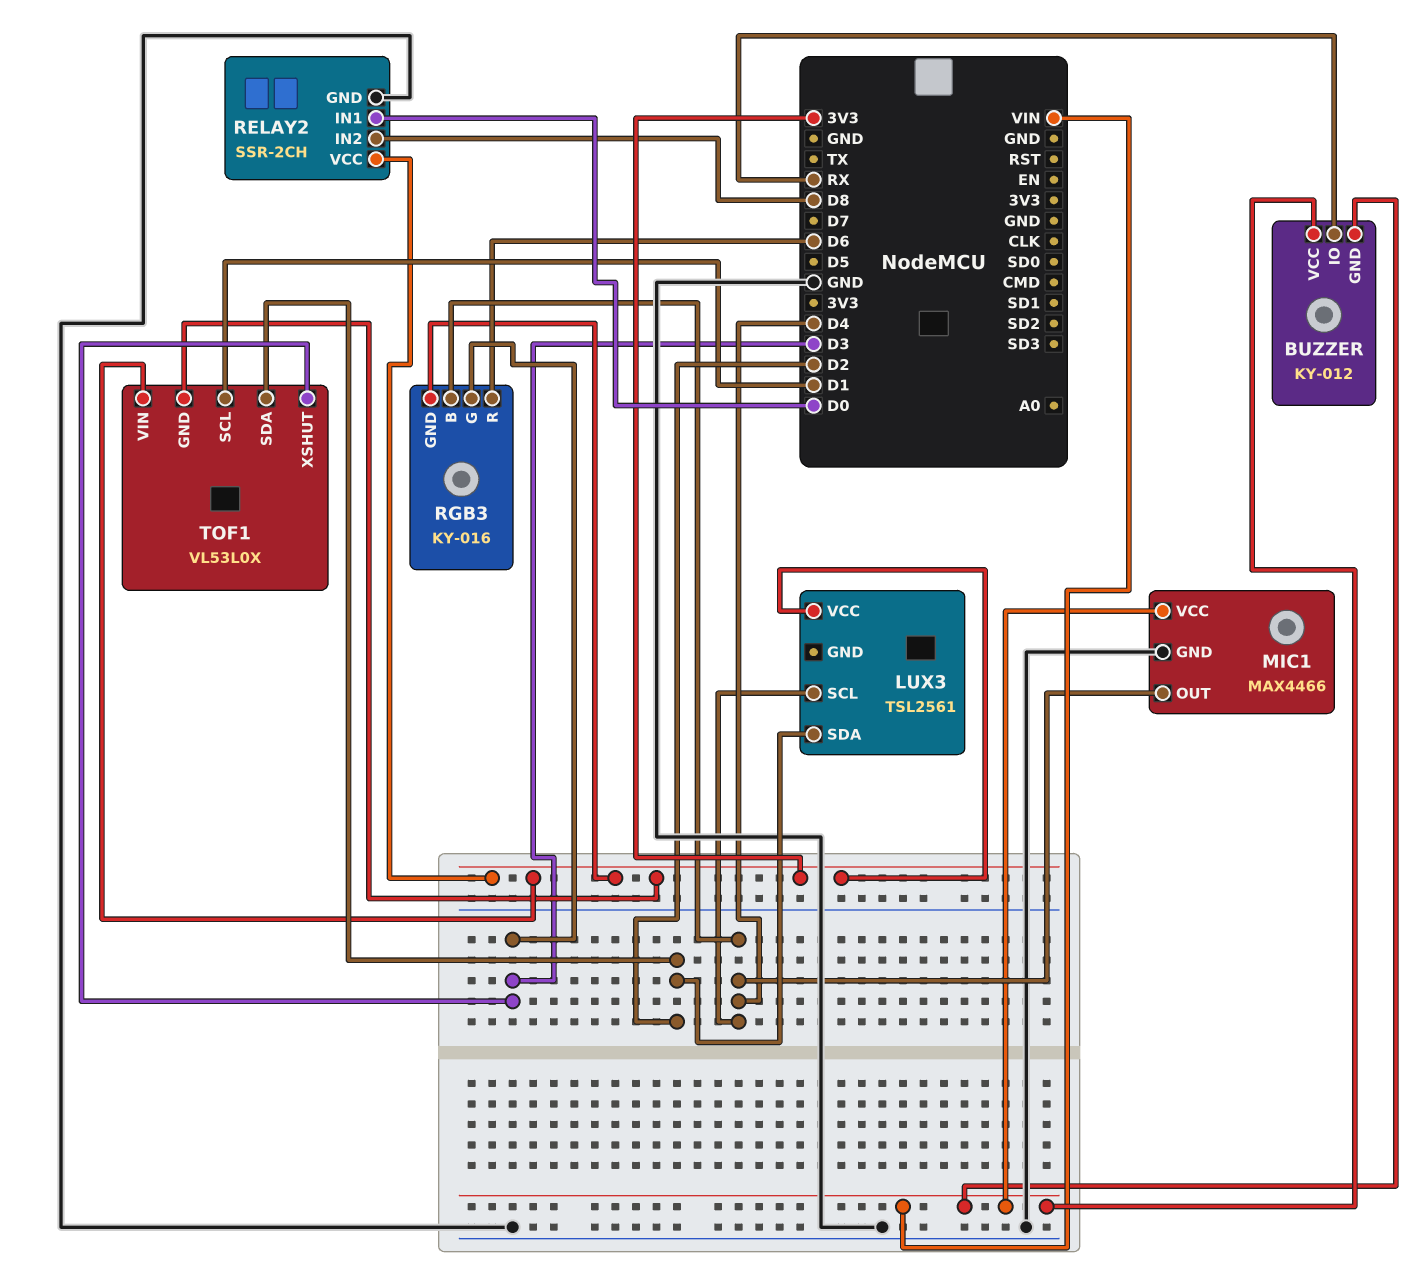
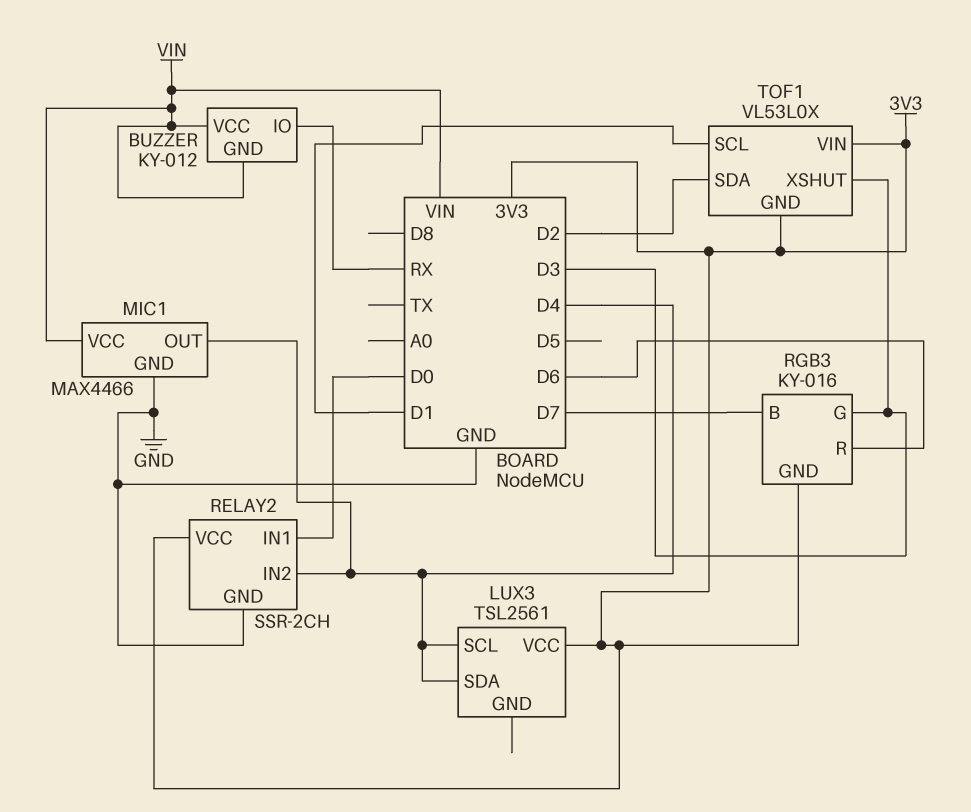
LUX3 pin SDA: D2 -> D4
RELAY2 pin IN2: D8 -> D4
RGB3 pin B: D4 -> D7

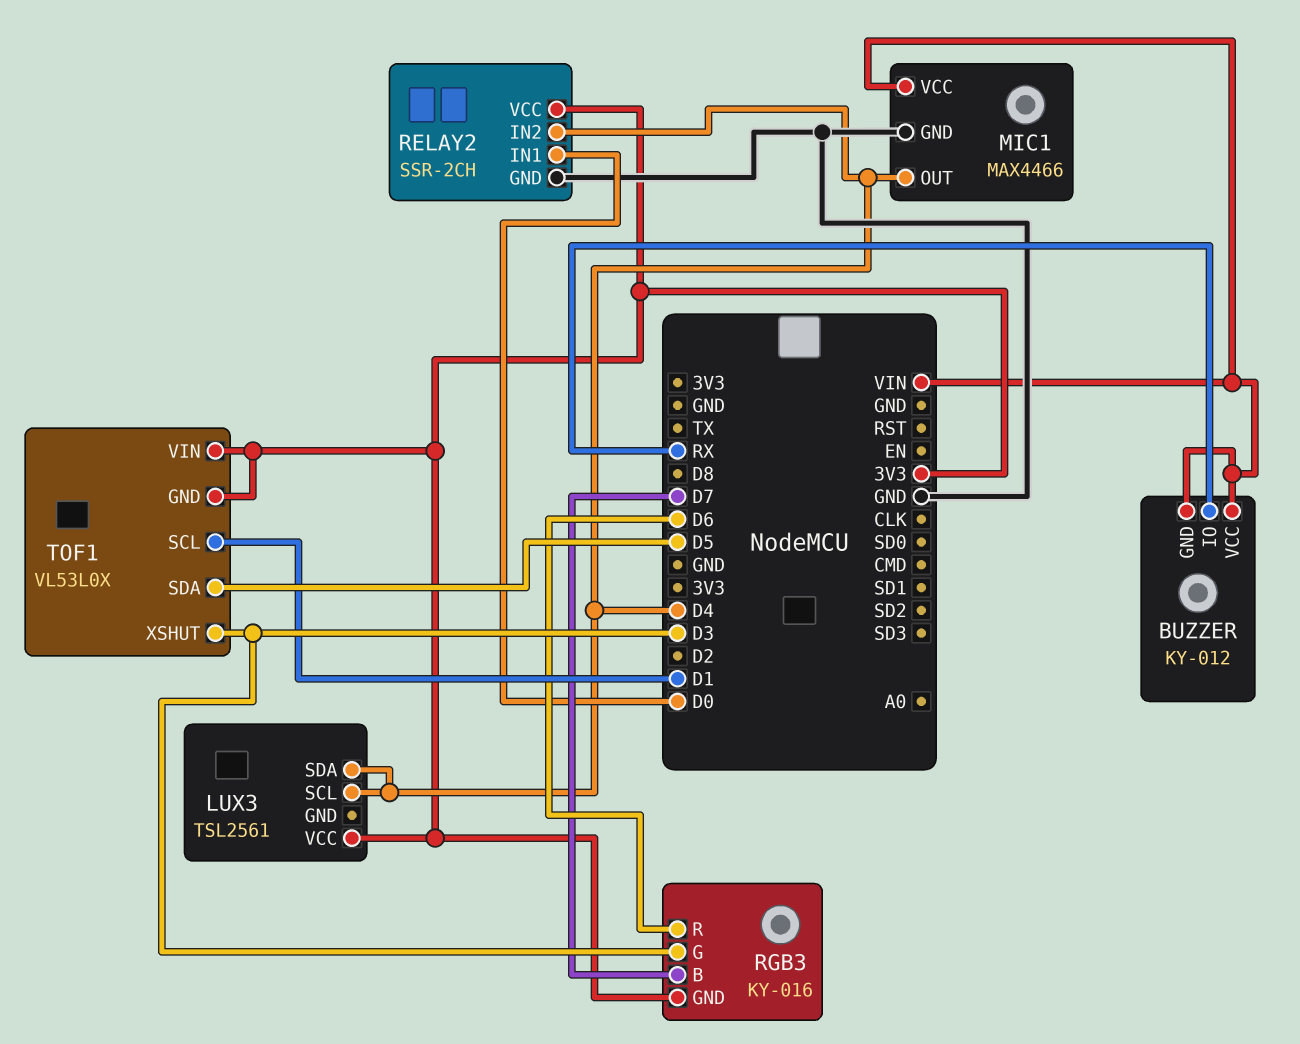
TOF1 pin SDA: D2 -> D5

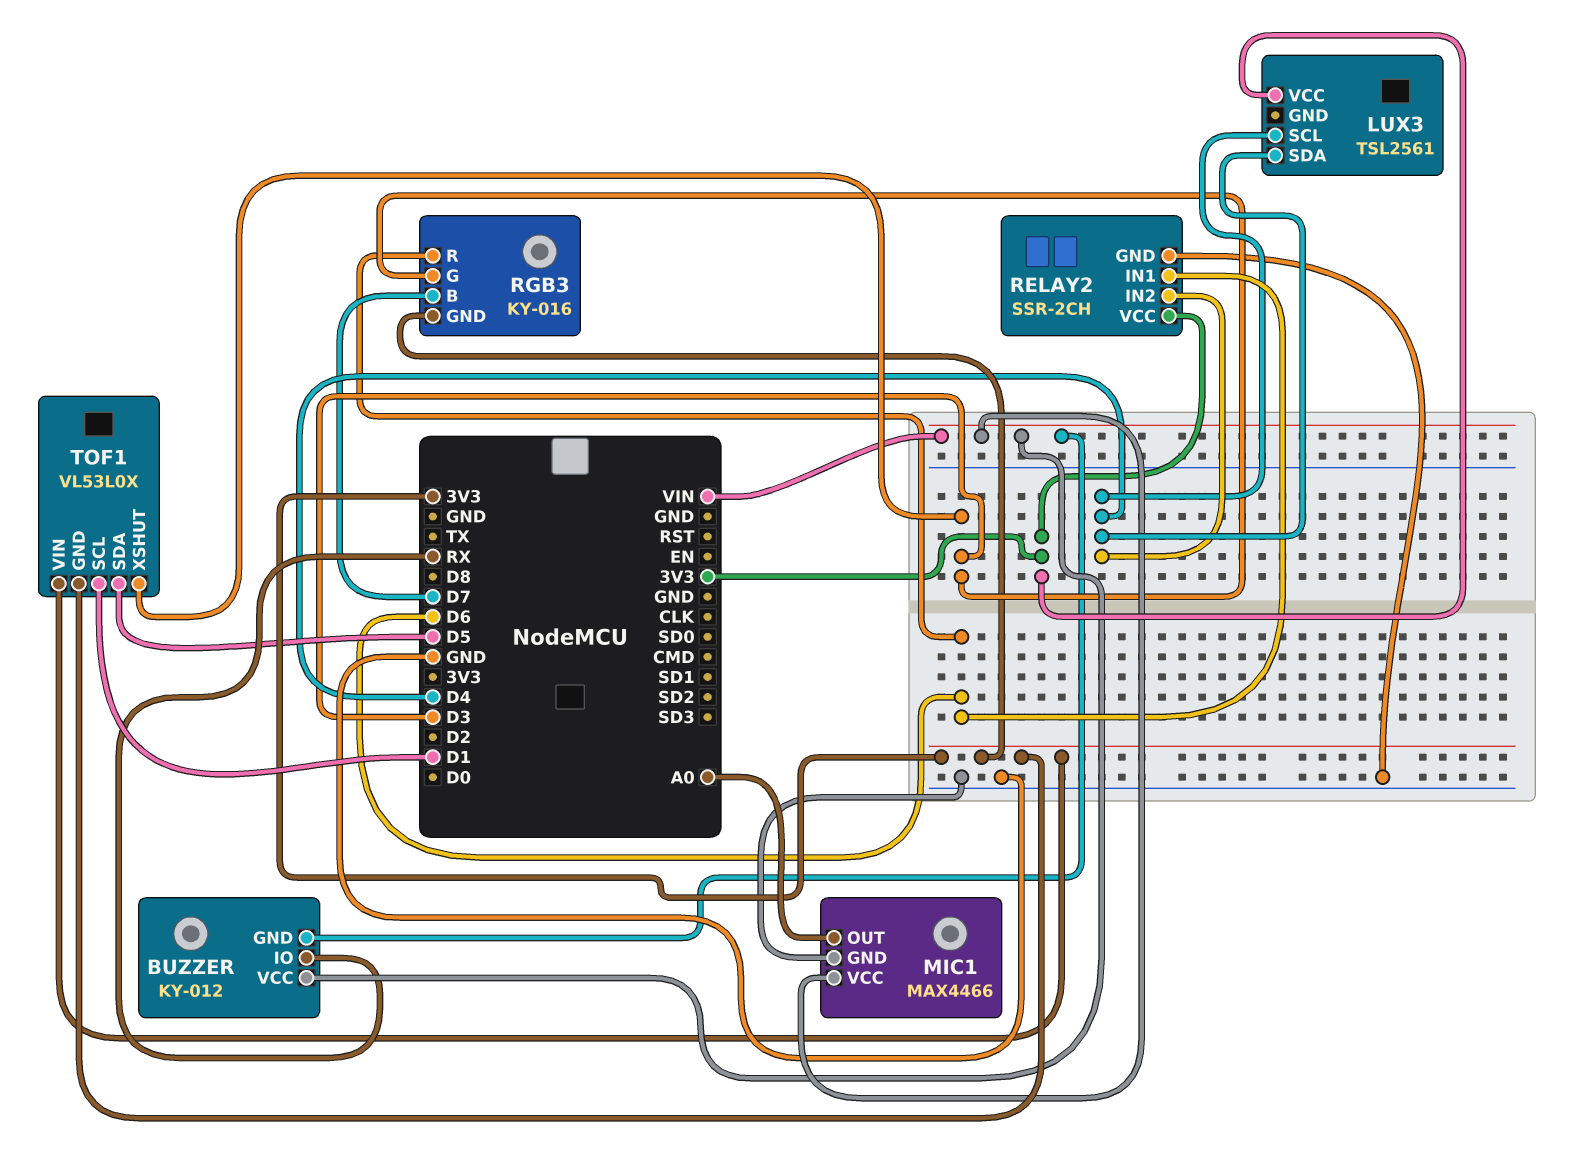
MIC1 pin OUT: D4 -> A0
RELAY2 pin IN1: D0 -> D6

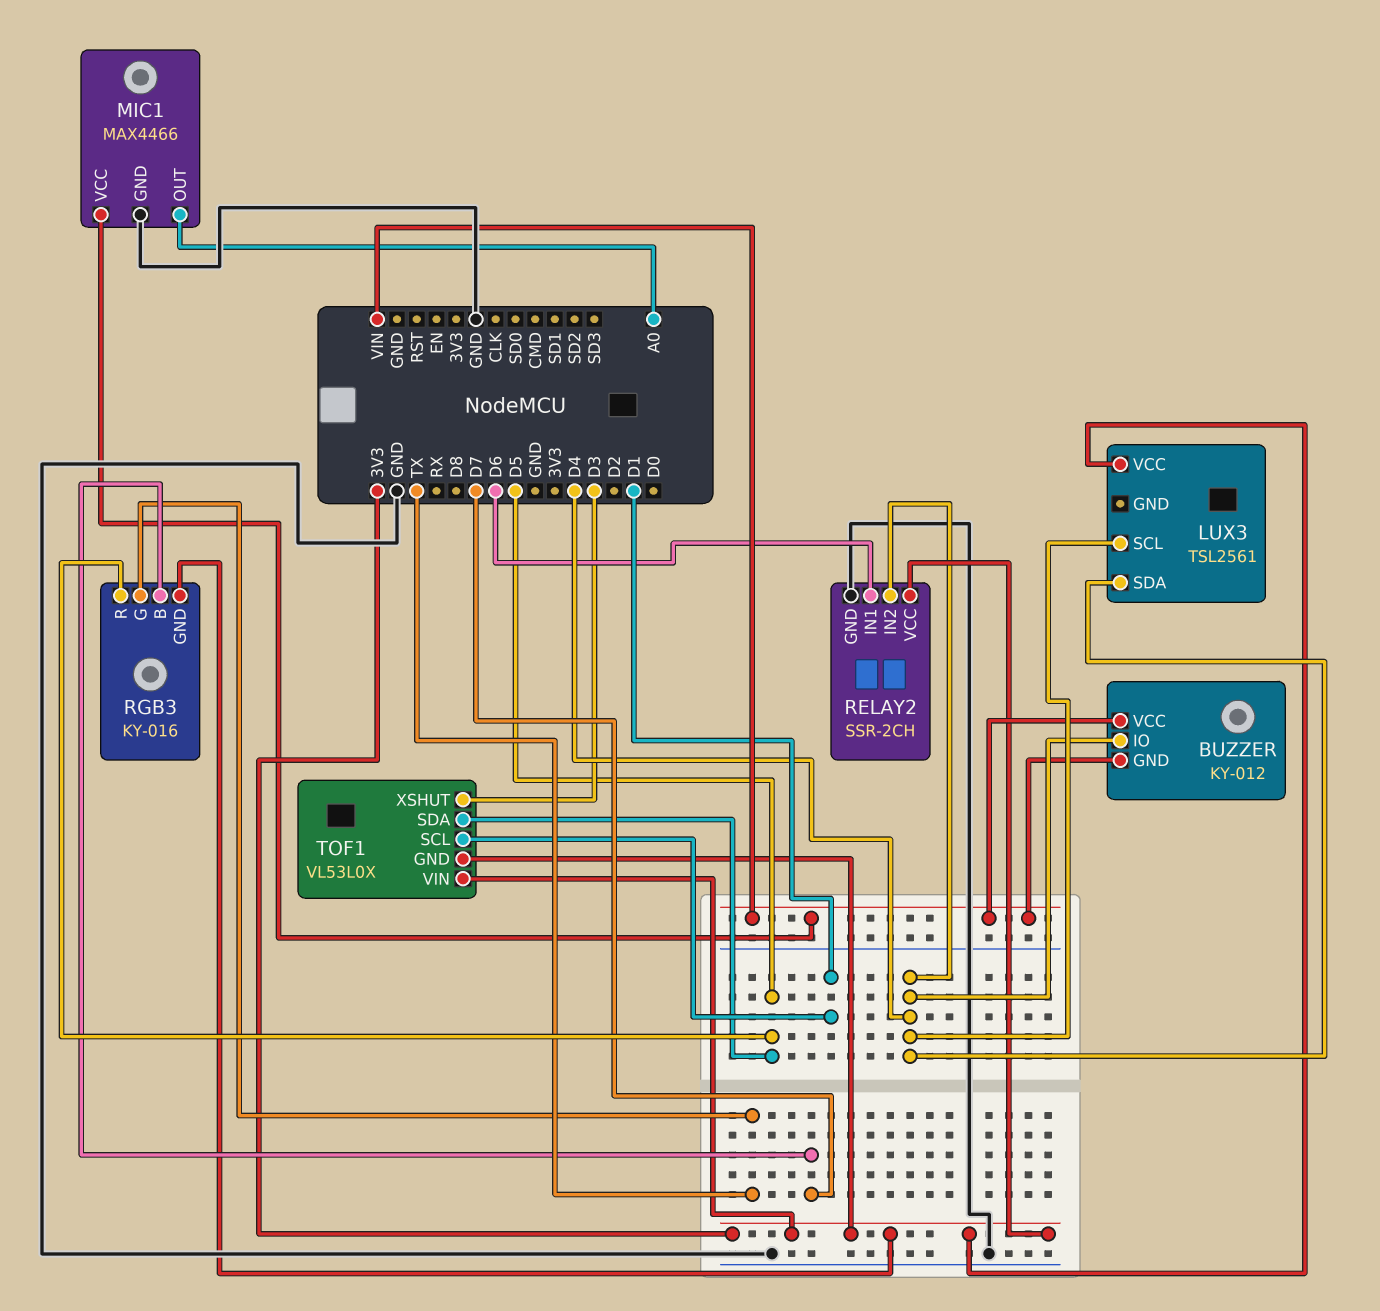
BUZZER pin IO: RX -> D4
RGB3 pin G: D3 -> TX
RGB3 pin R: D6 -> D5

